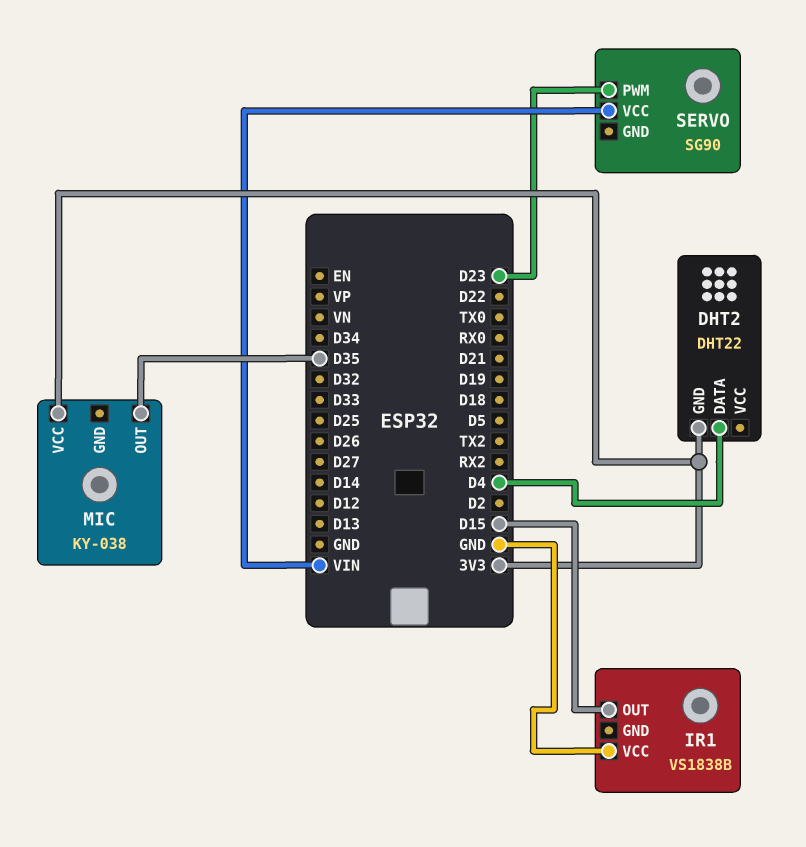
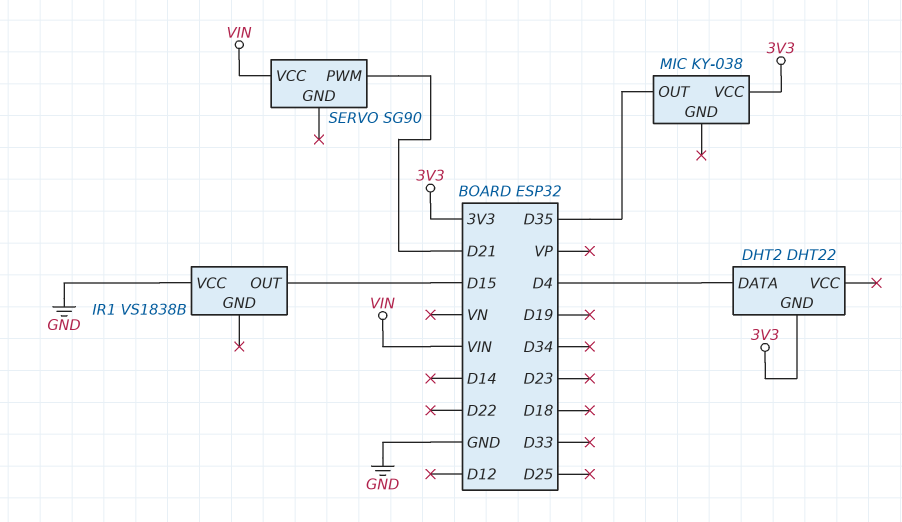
SERVO pin PWM: D23 -> D21

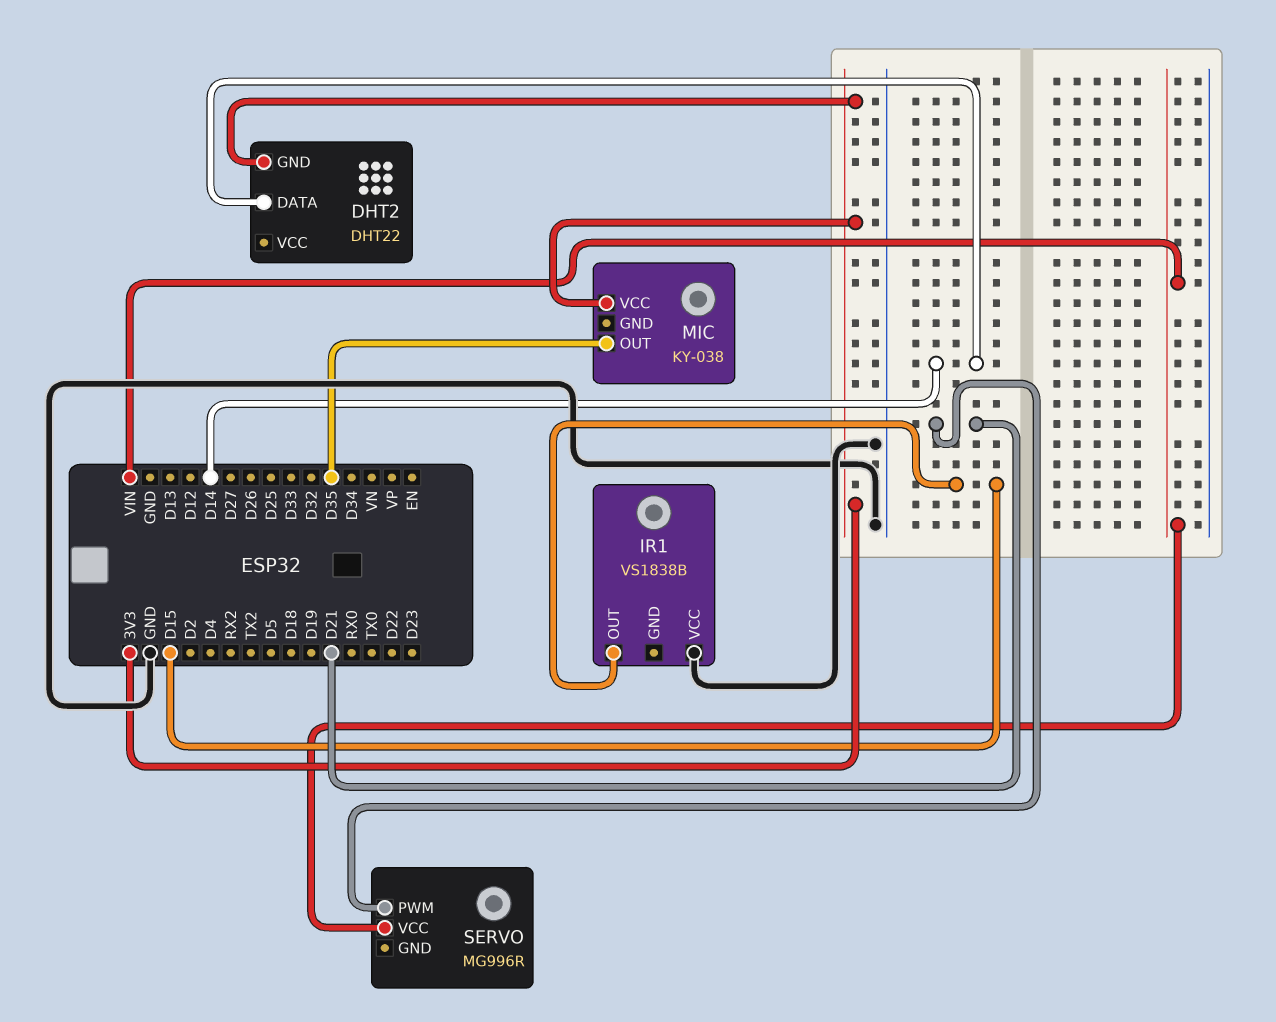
DHT2 pin DATA: D4 -> D14
SERVO: SG90 -> MG996R

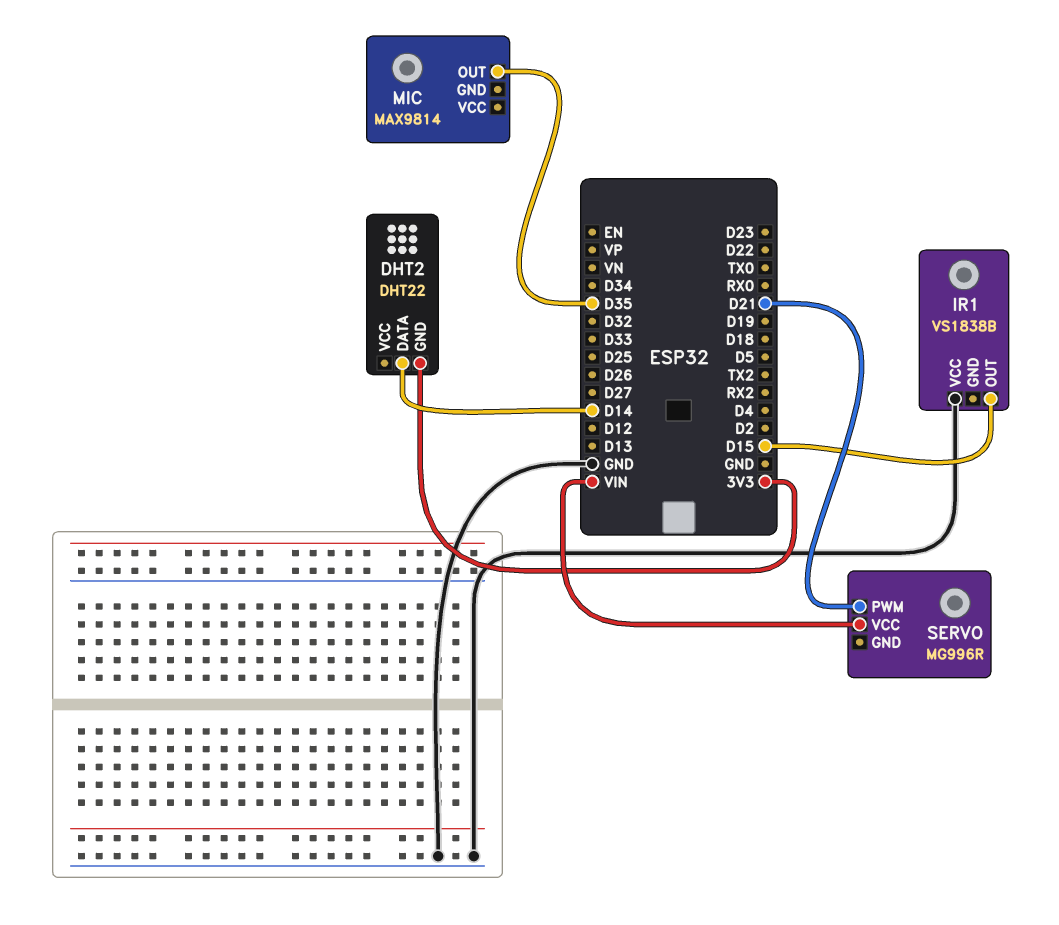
MIC: KY-038 -> MAX9814
MIC pin VCC: 3V3 -> none

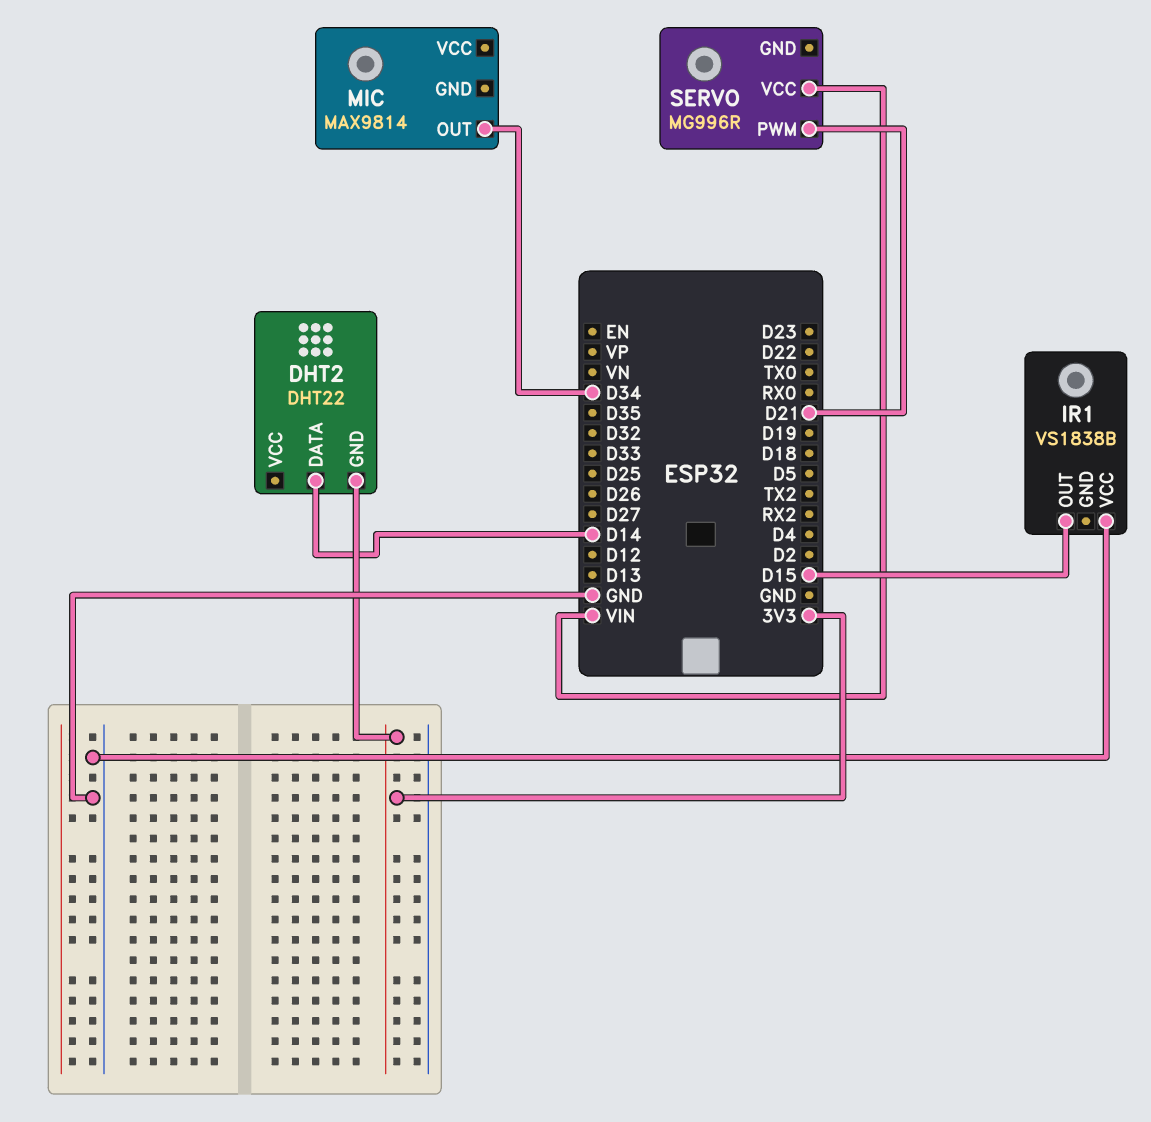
MIC pin OUT: D35 -> D34

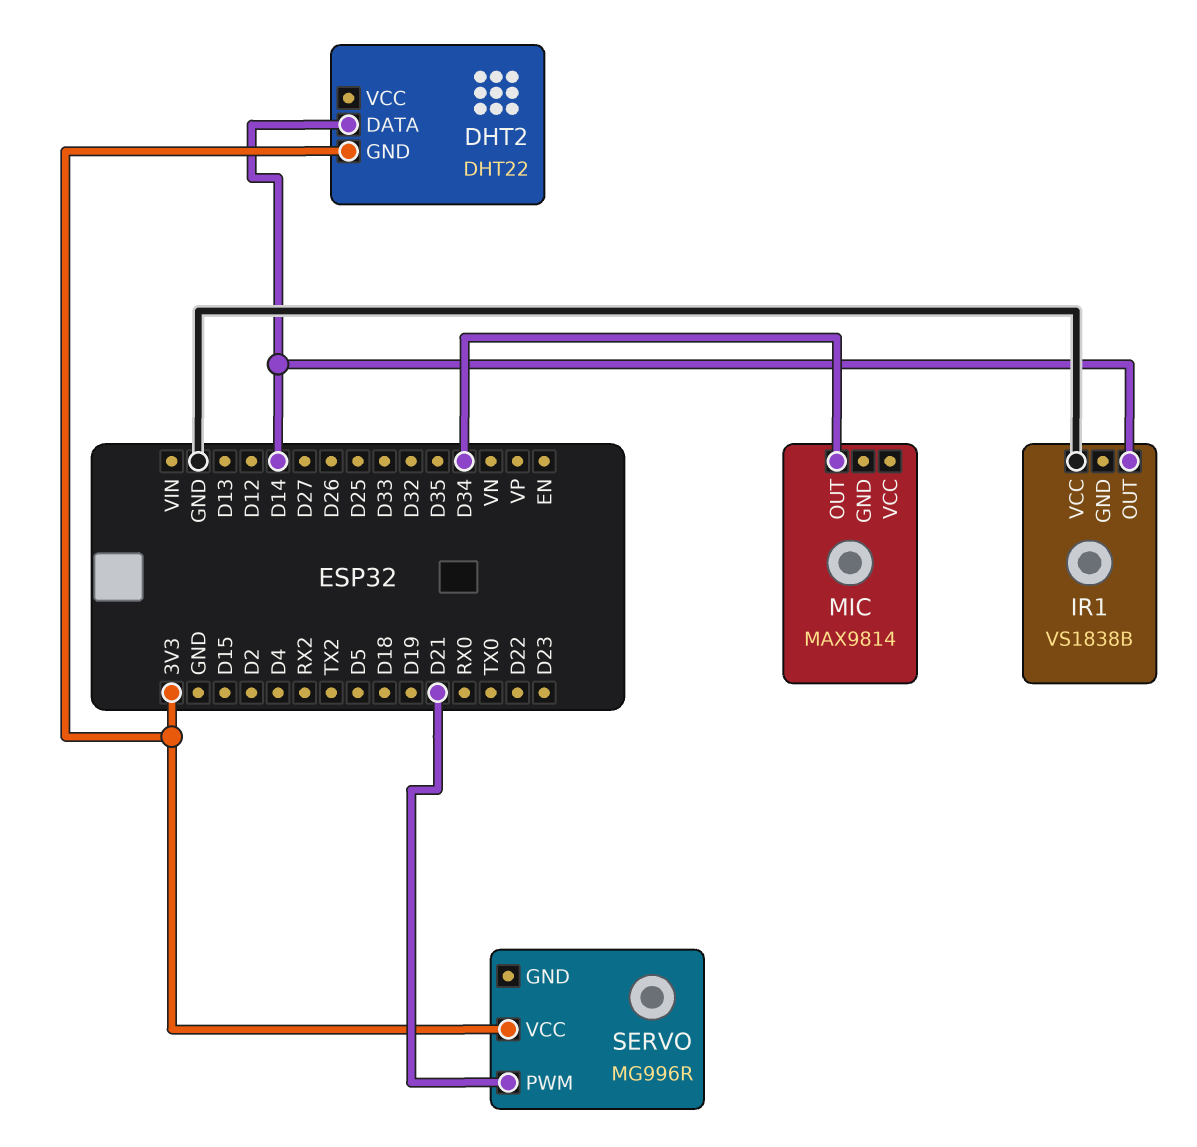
IR1 pin OUT: D15 -> D14
SERVO pin VCC: VIN -> 3V3

